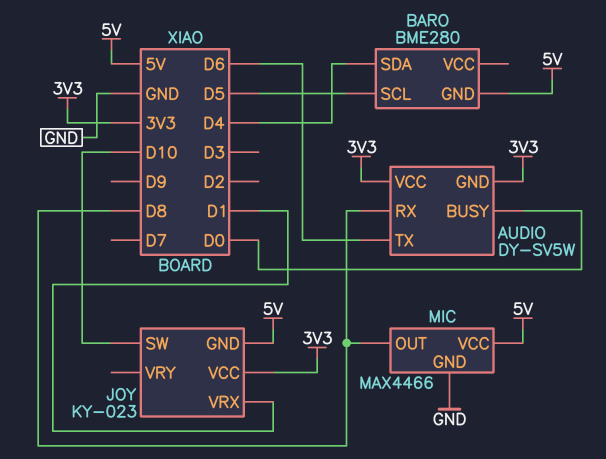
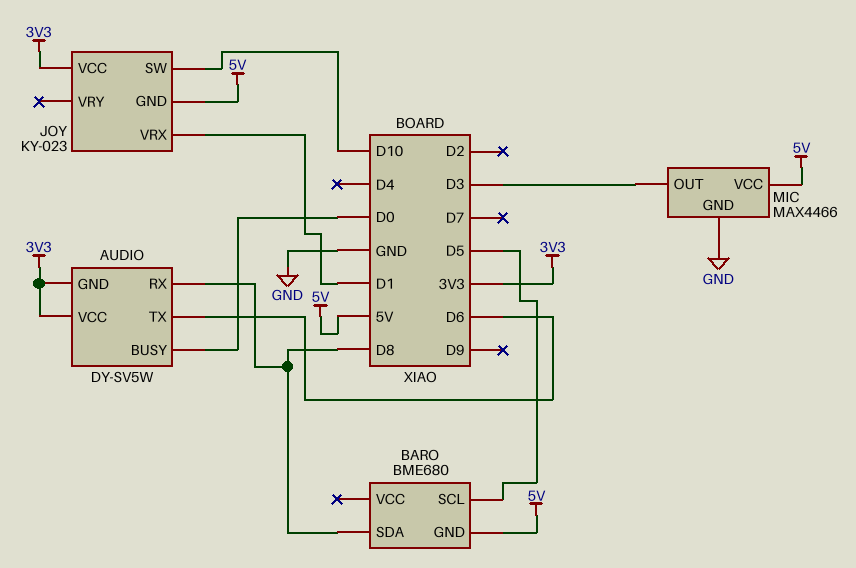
BARO: BME280 -> BME680
BARO pin SDA: D4 -> D8
MIC pin OUT: D8 -> D3

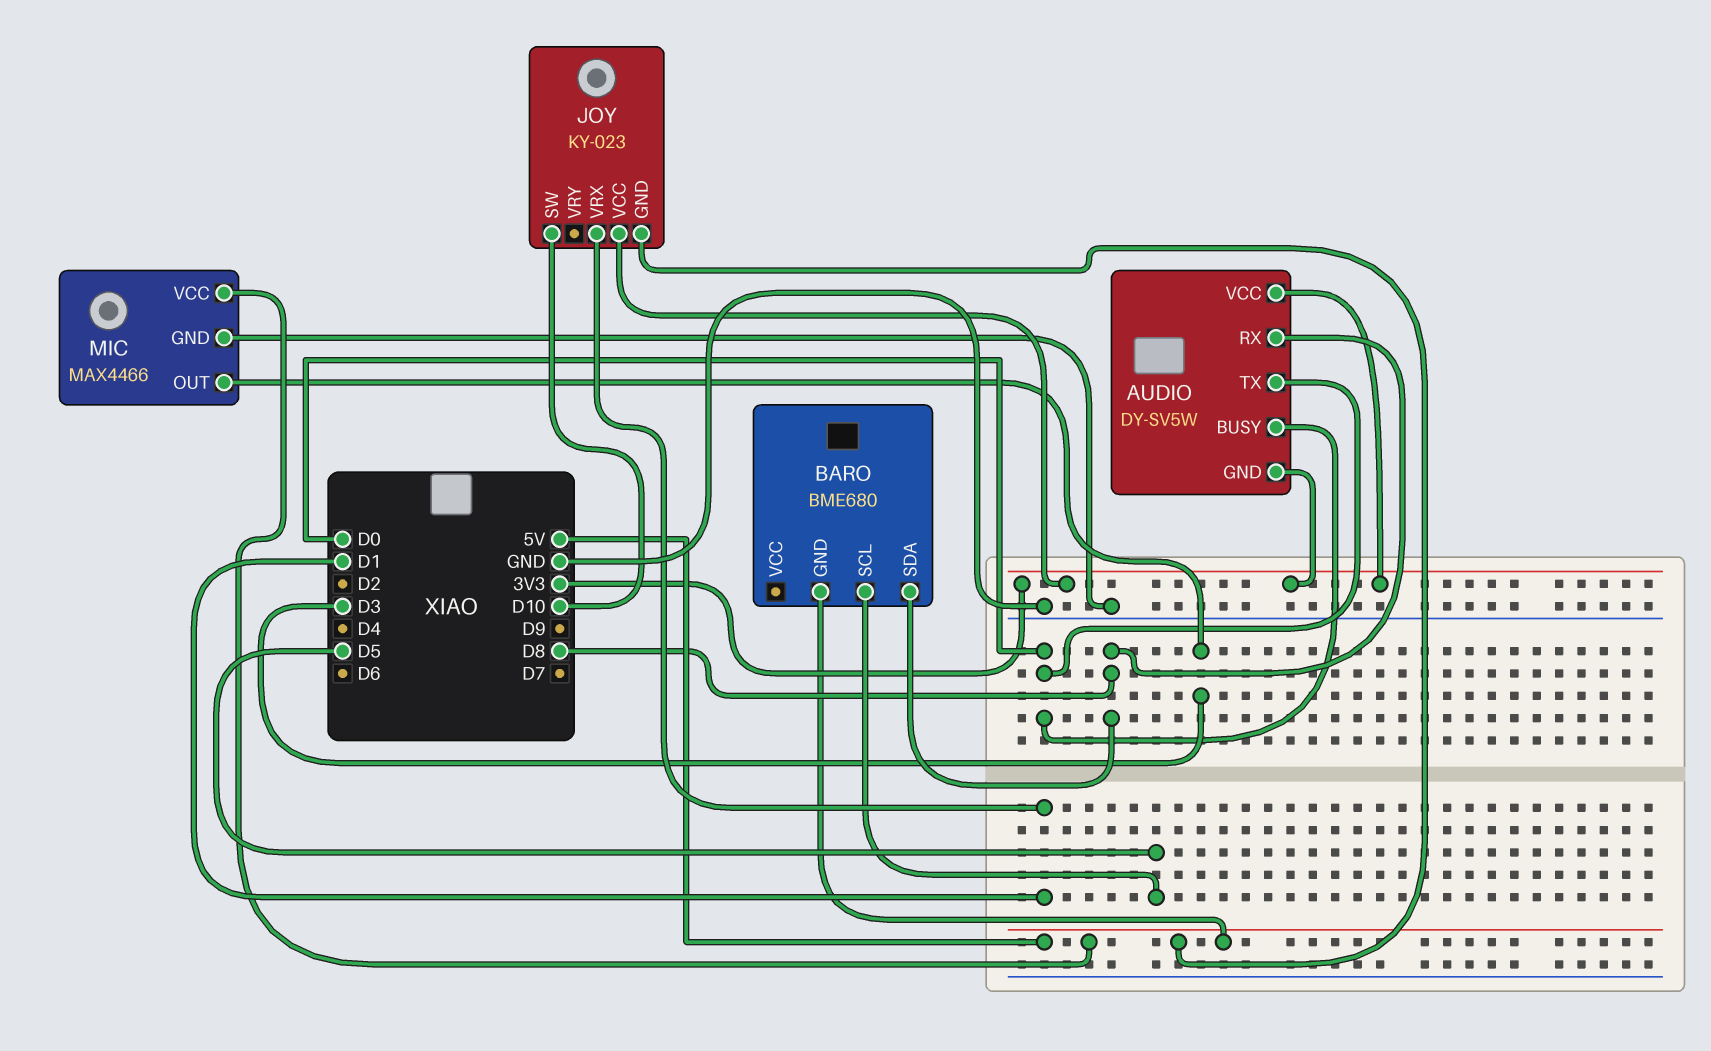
AUDIO pin TX: D6 -> D0

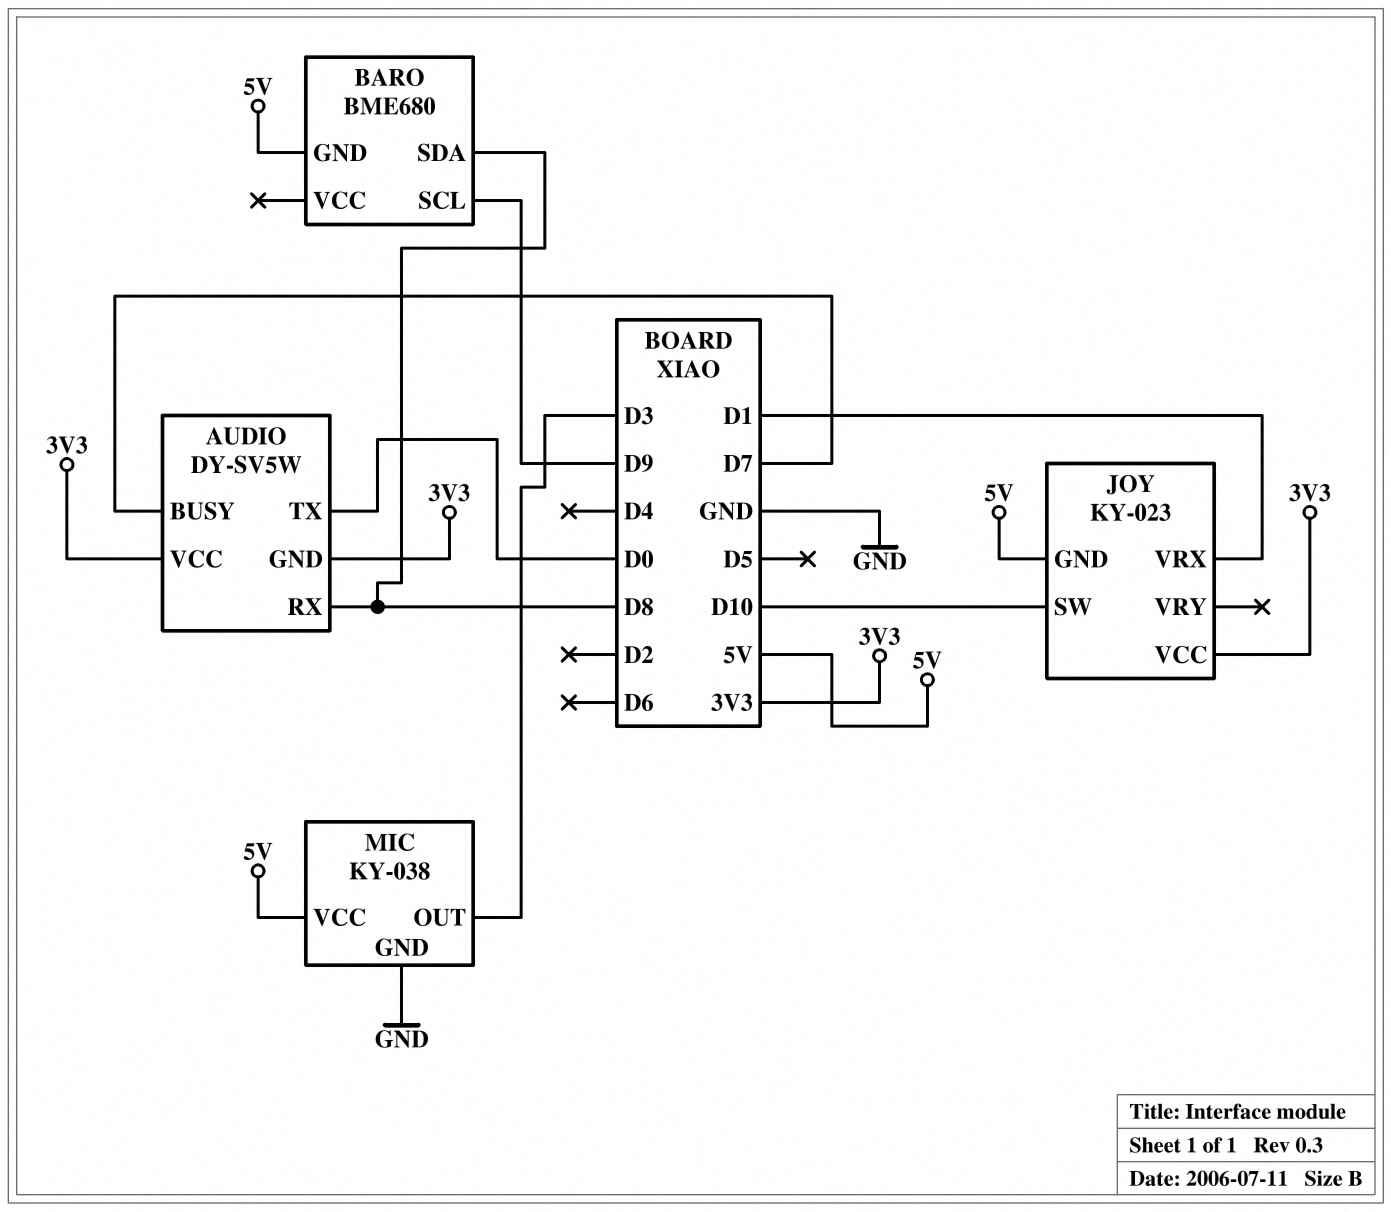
AUDIO pin BUSY: D0 -> D7
BARO pin SCL: D5 -> D9
MIC: MAX4466 -> KY-038

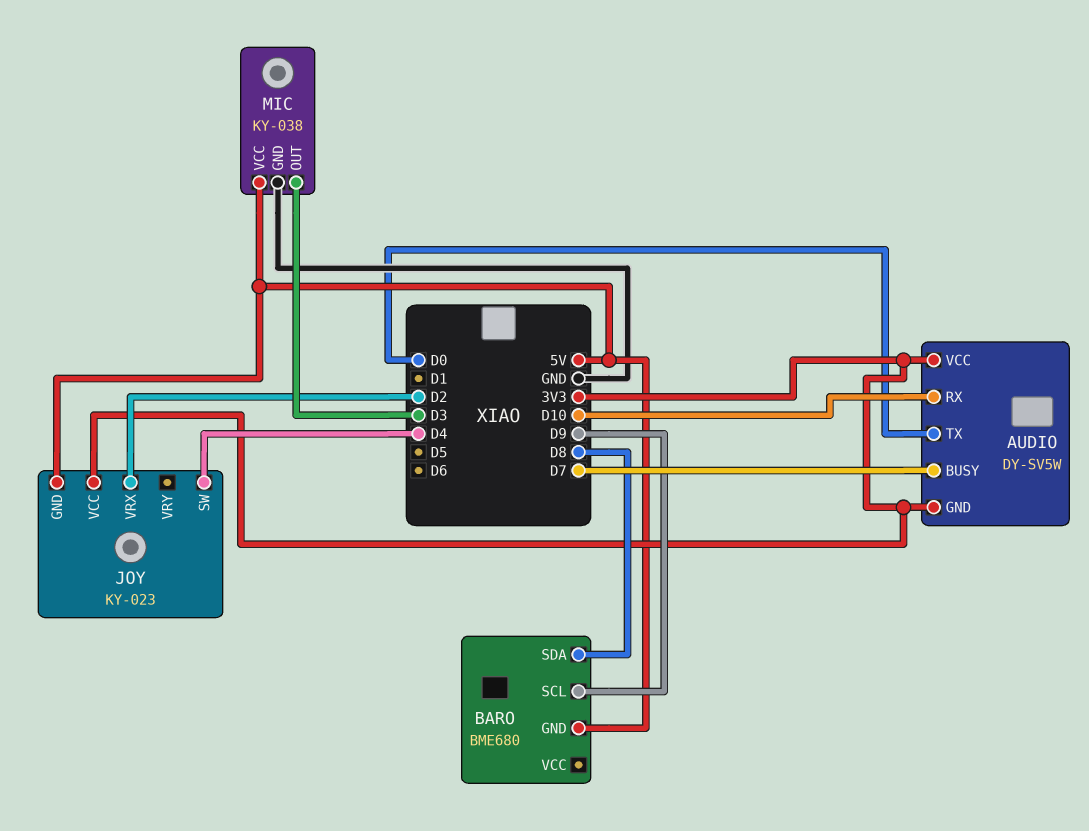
AUDIO pin RX: D8 -> D10
JOY pin SW: D10 -> D4
JOY pin VRX: D1 -> D2

